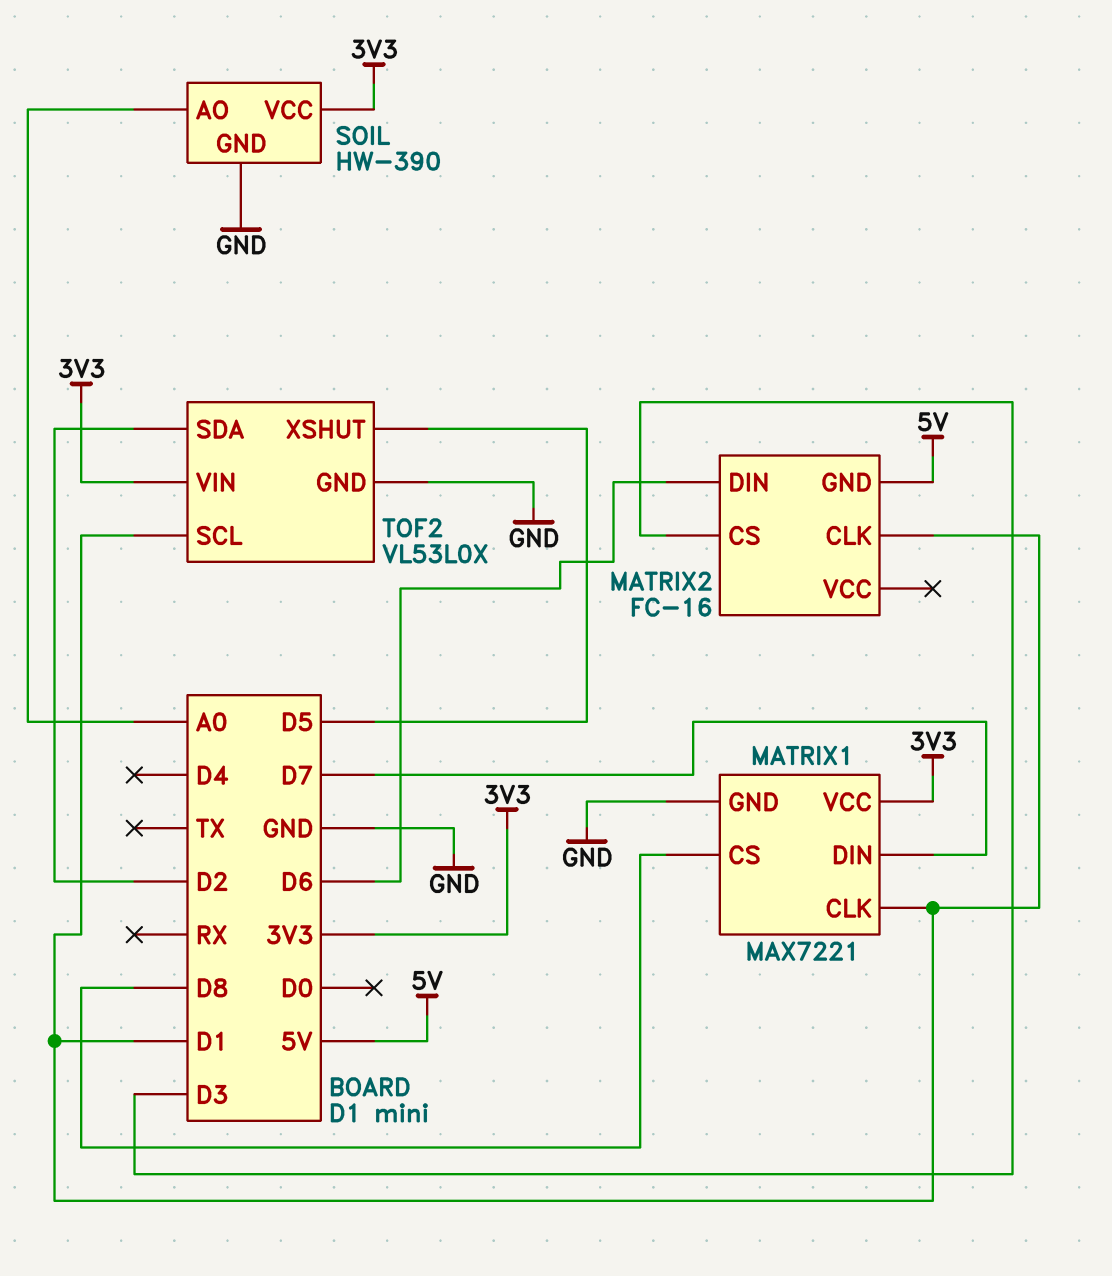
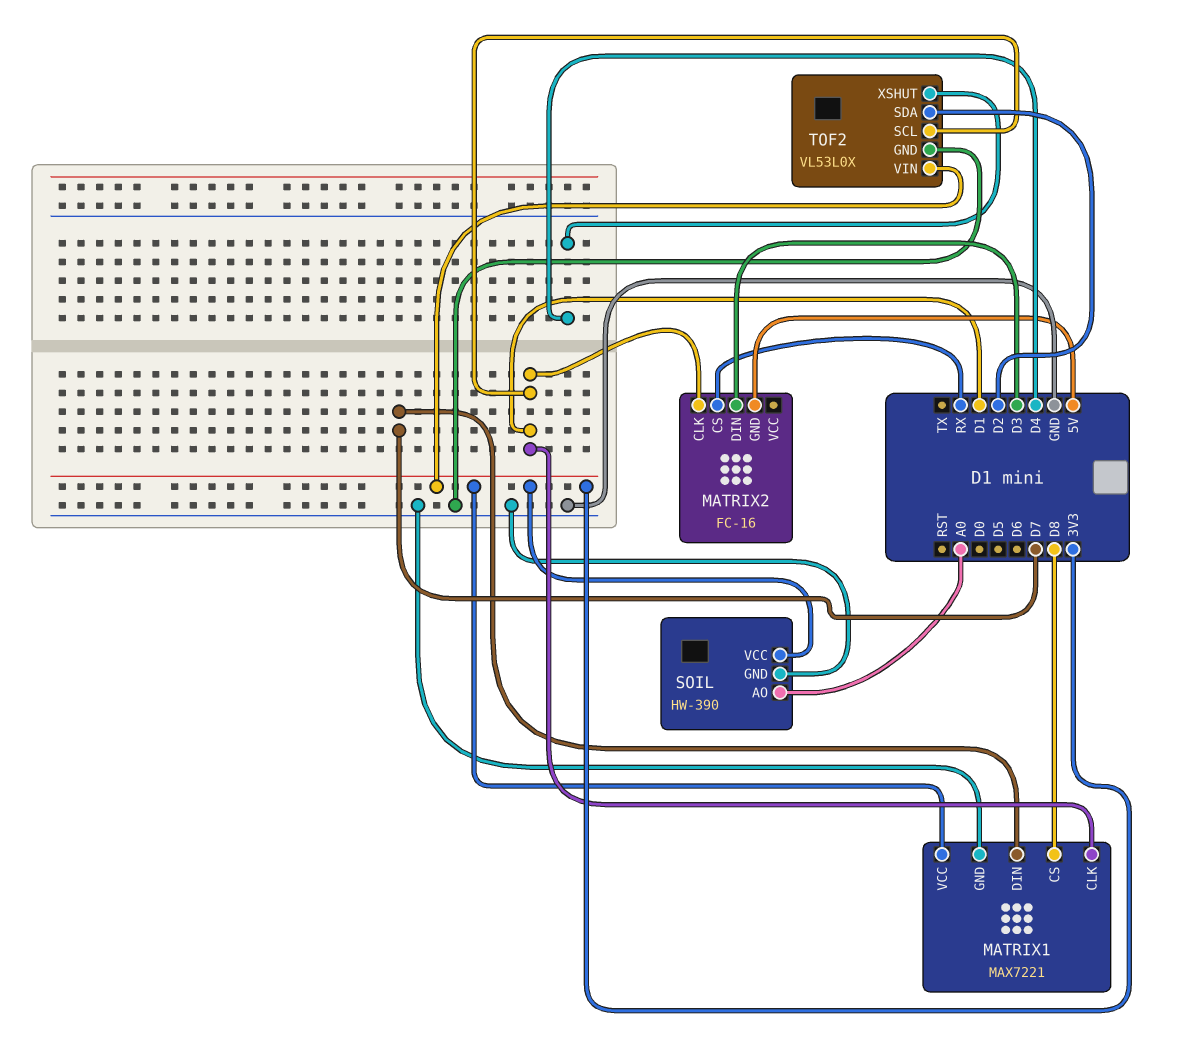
MATRIX2 pin CS: D3 -> RX
MATRIX2 pin DIN: D6 -> D3
TOF2 pin XSHUT: D5 -> D4

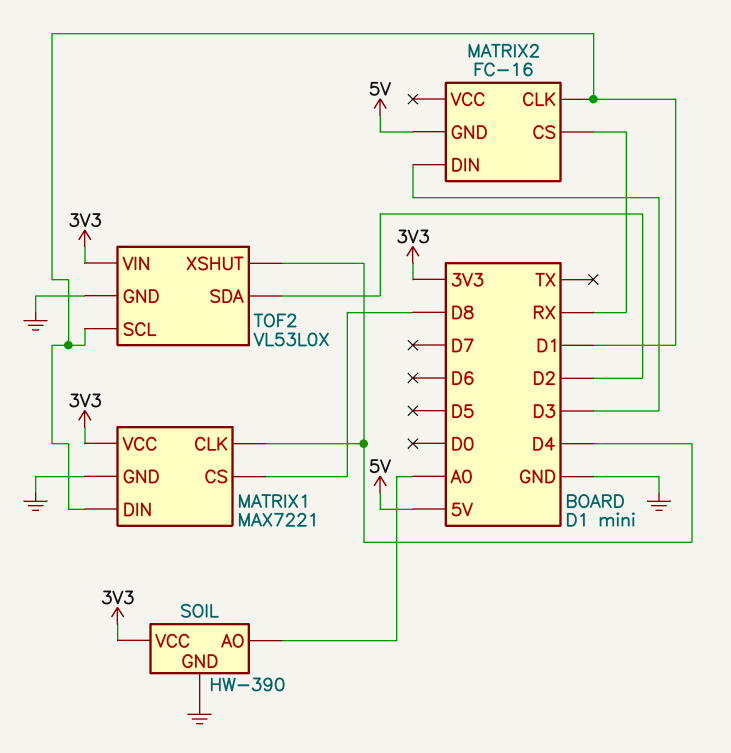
MATRIX1 pin CLK: D1 -> D4
MATRIX1 pin DIN: D7 -> D1

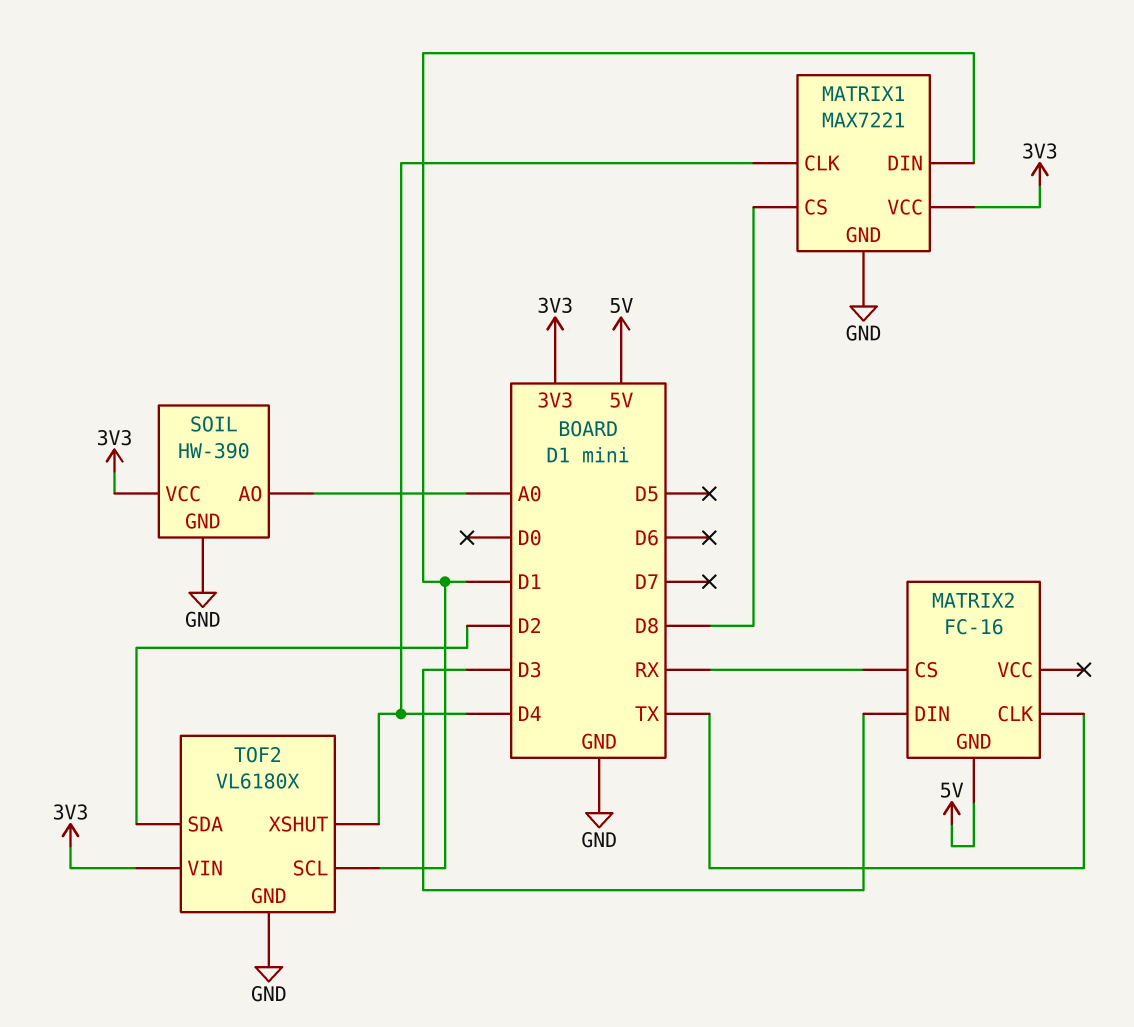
MATRIX2 pin CLK: D1 -> TX
TOF2: VL53L0X -> VL6180X

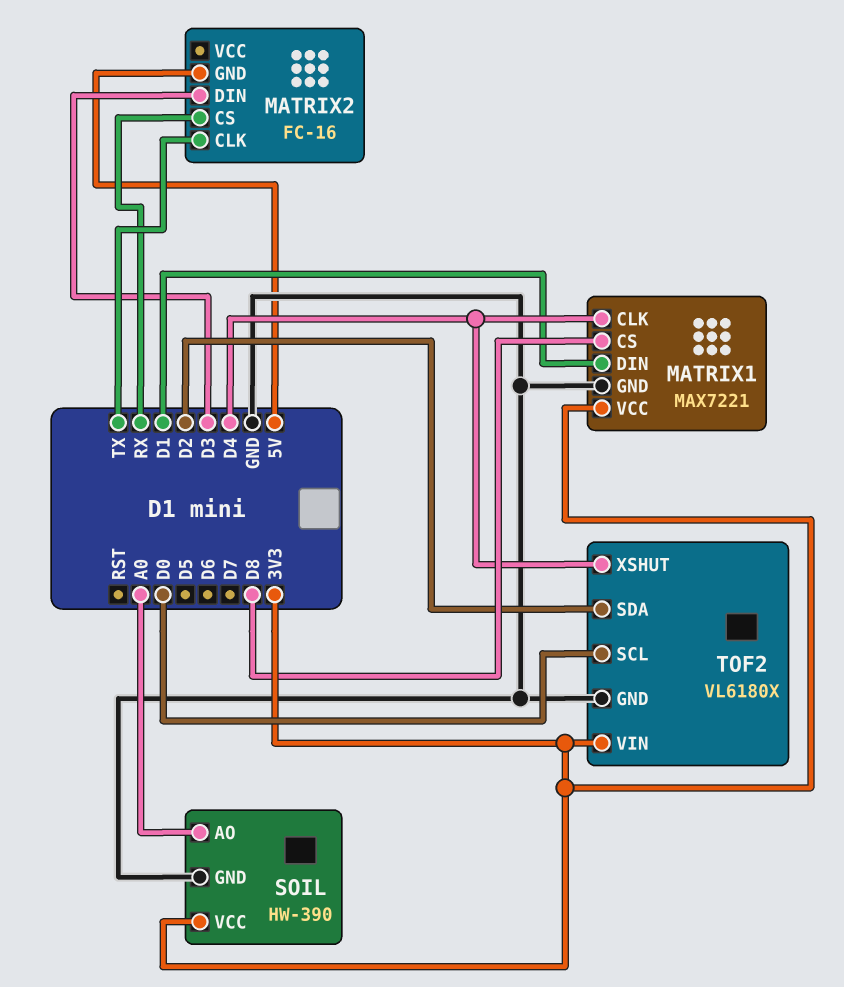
TOF2 pin SCL: D1 -> D0

